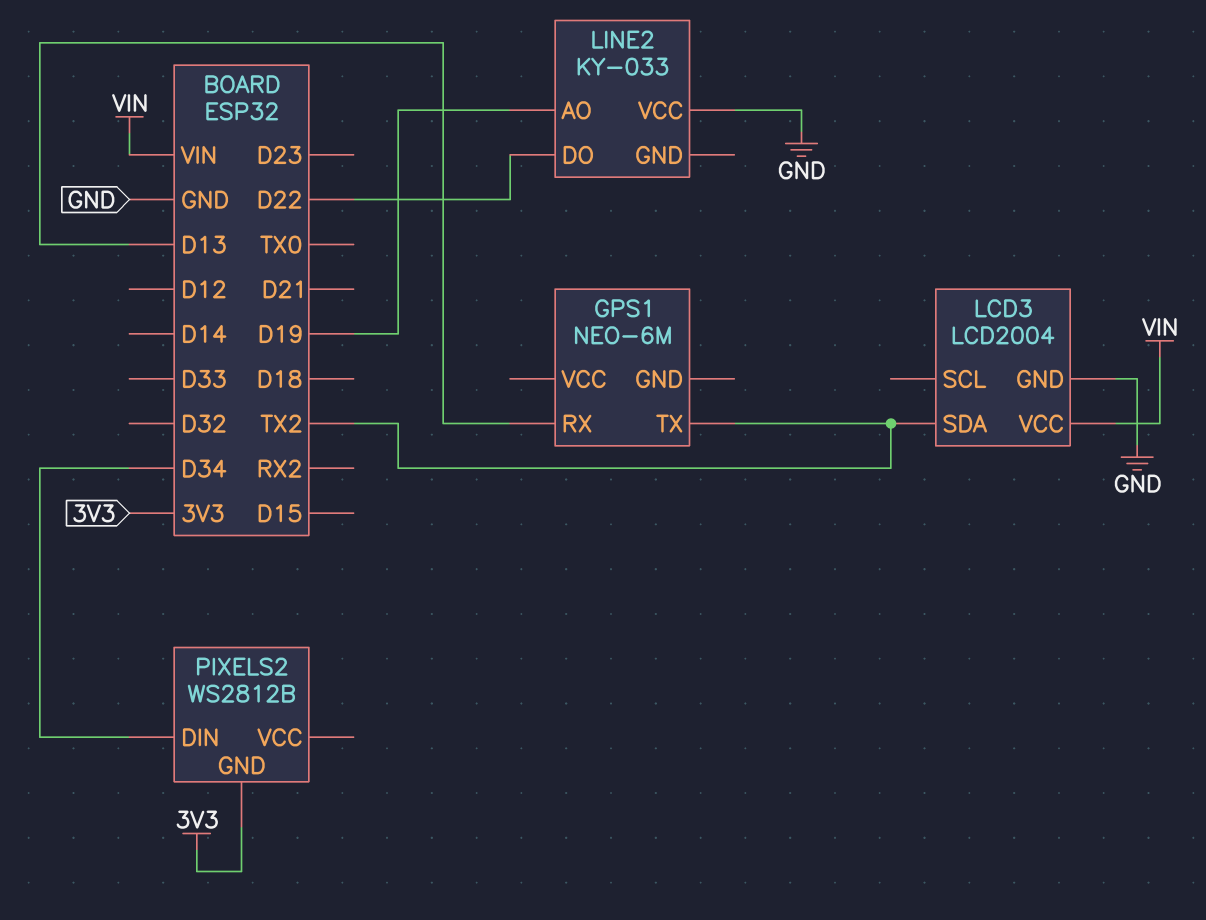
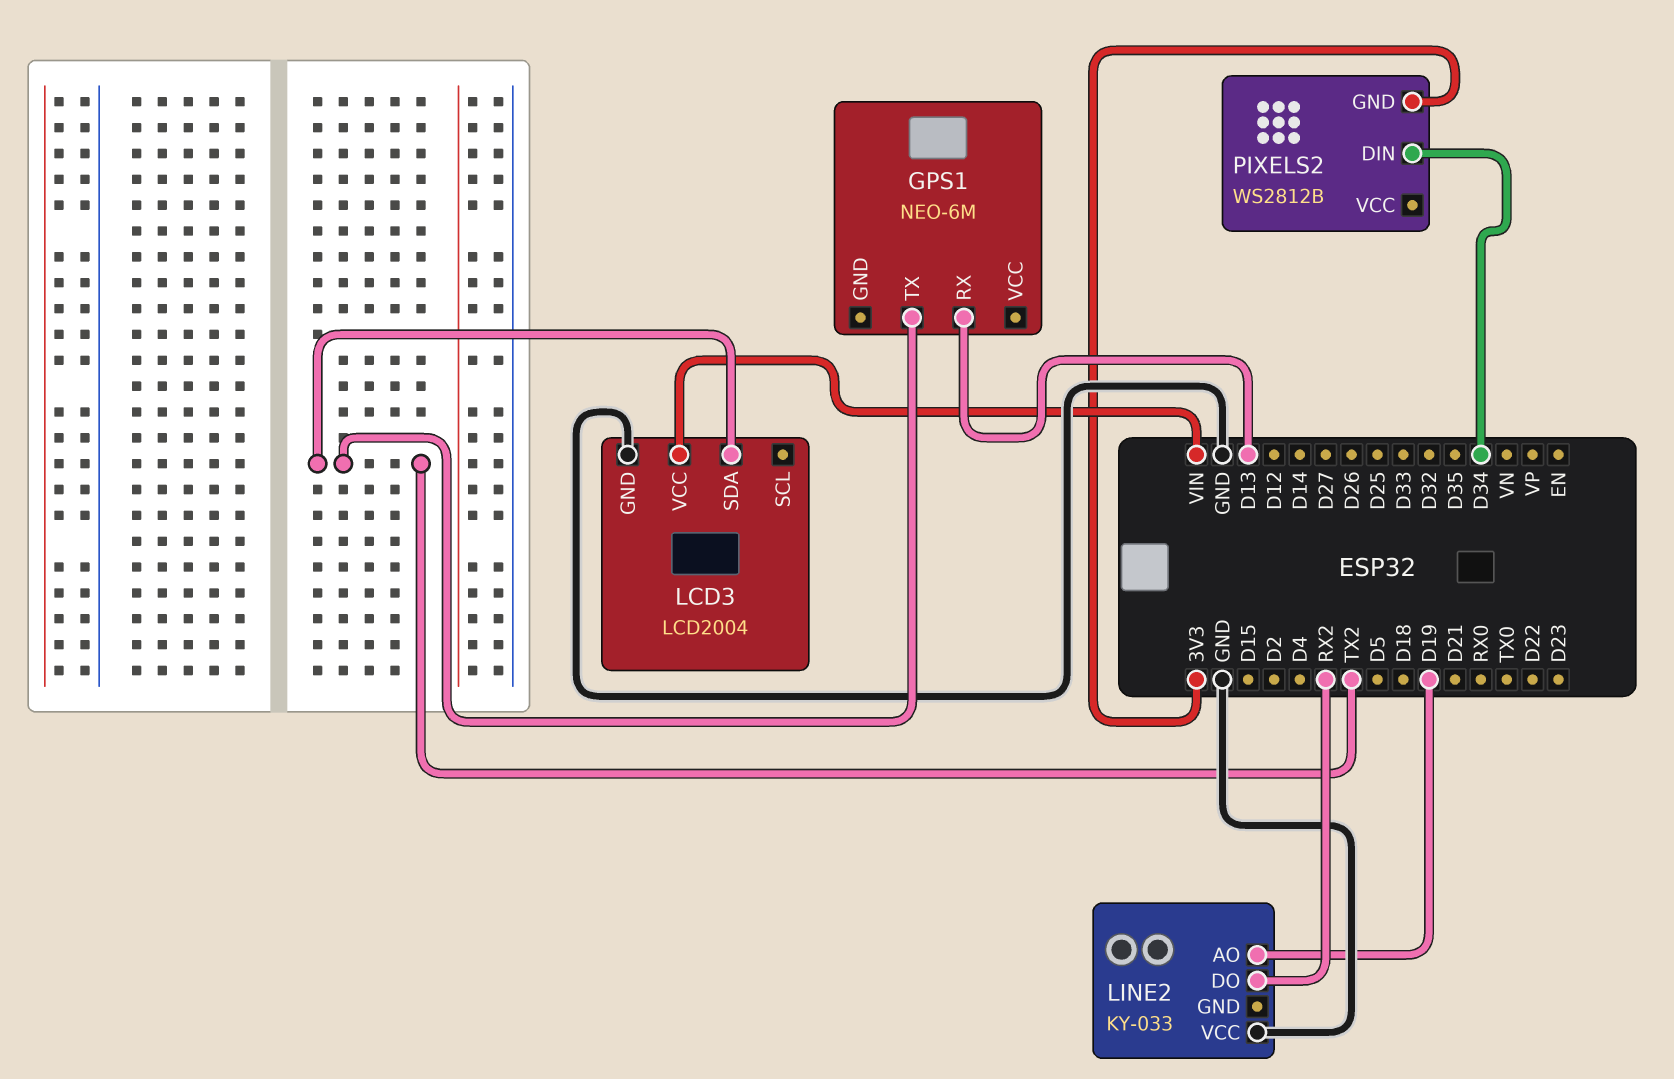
LINE2 pin DO: D22 -> RX2

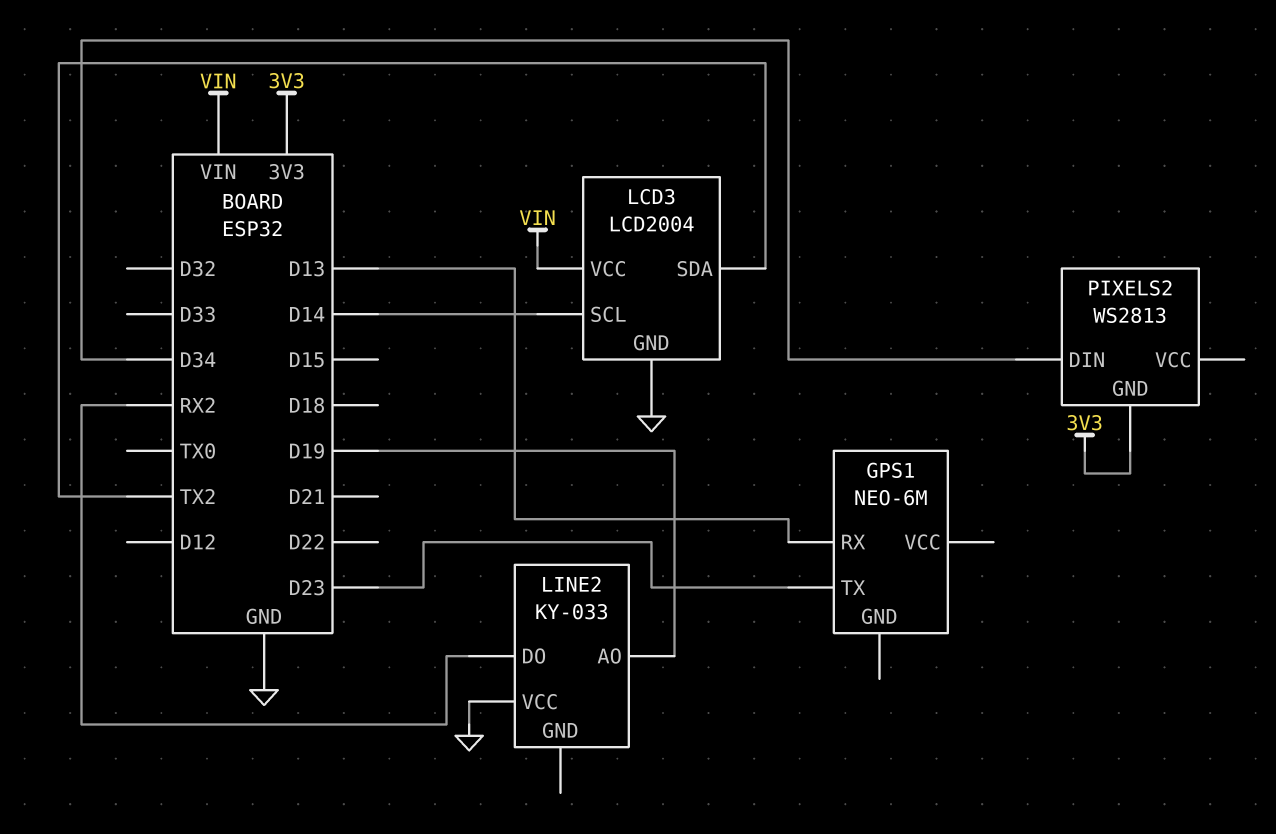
GPS1 pin TX: TX2 -> D23
LCD3 pin SCL: none -> D14
PIXELS2: WS2812B -> WS2813

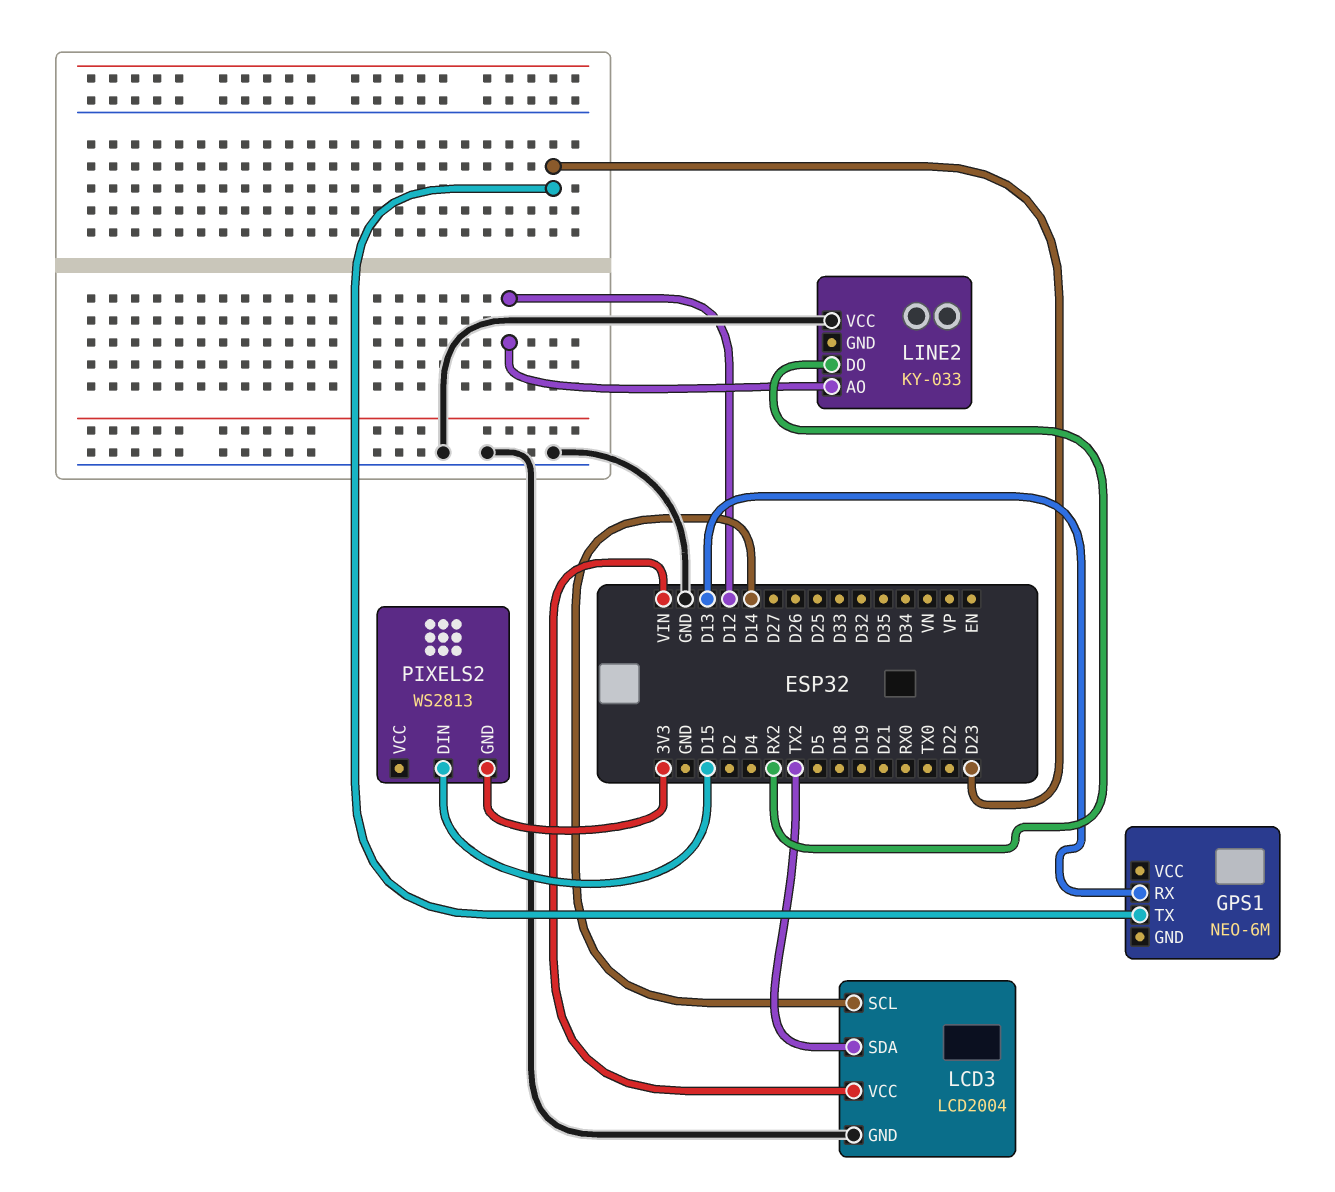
LINE2 pin AO: D19 -> D12
PIXELS2 pin DIN: D34 -> D15

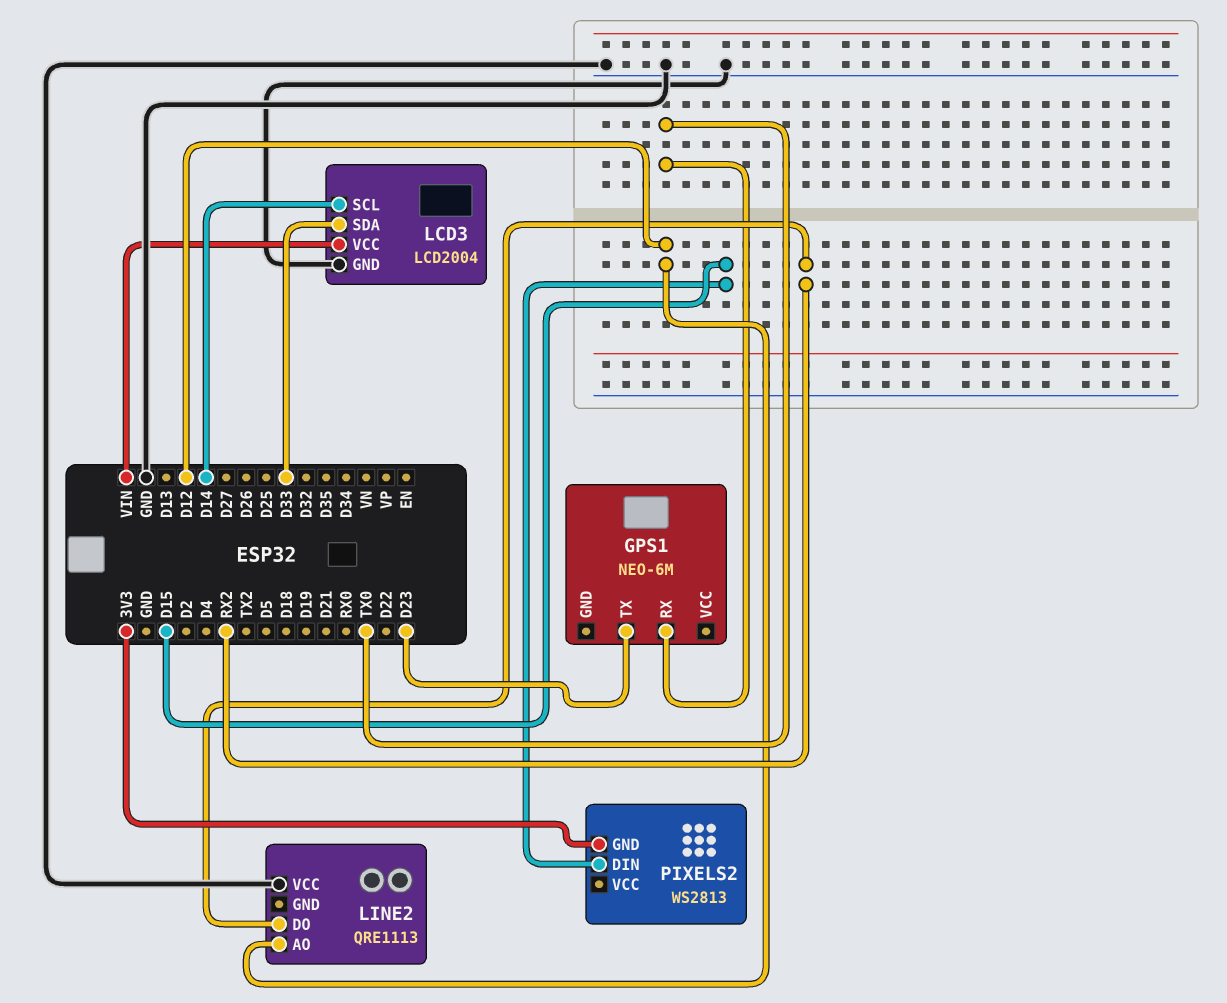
GPS1 pin RX: D13 -> TX0
LCD3 pin SDA: TX2 -> D33
LINE2: KY-033 -> QRE1113

